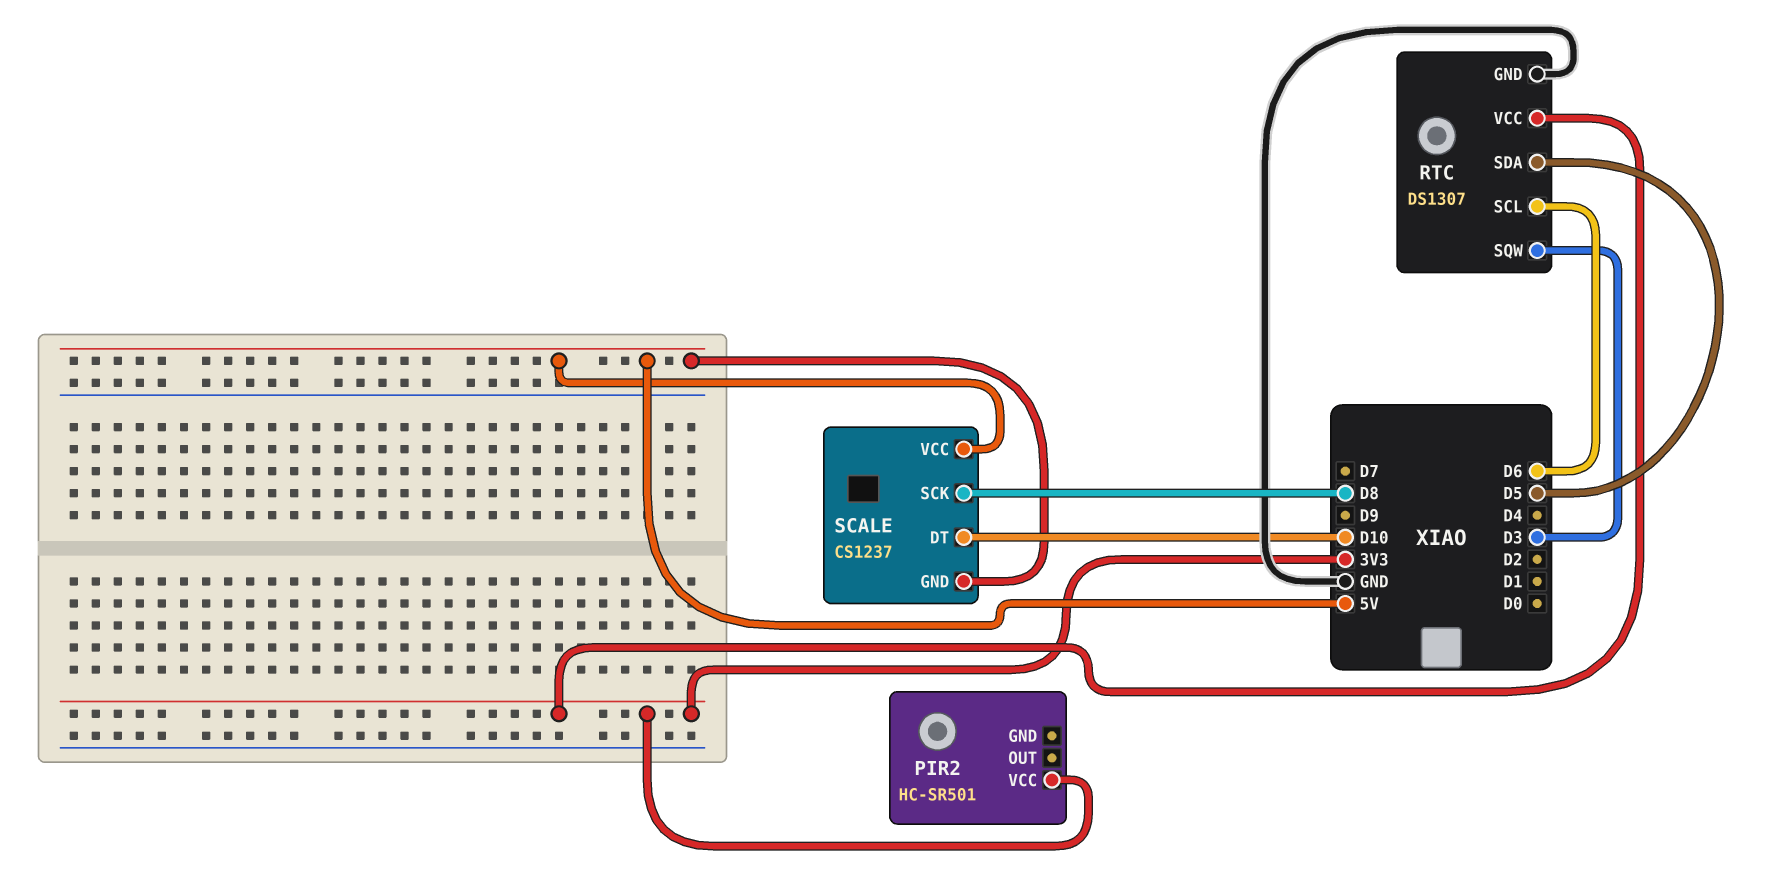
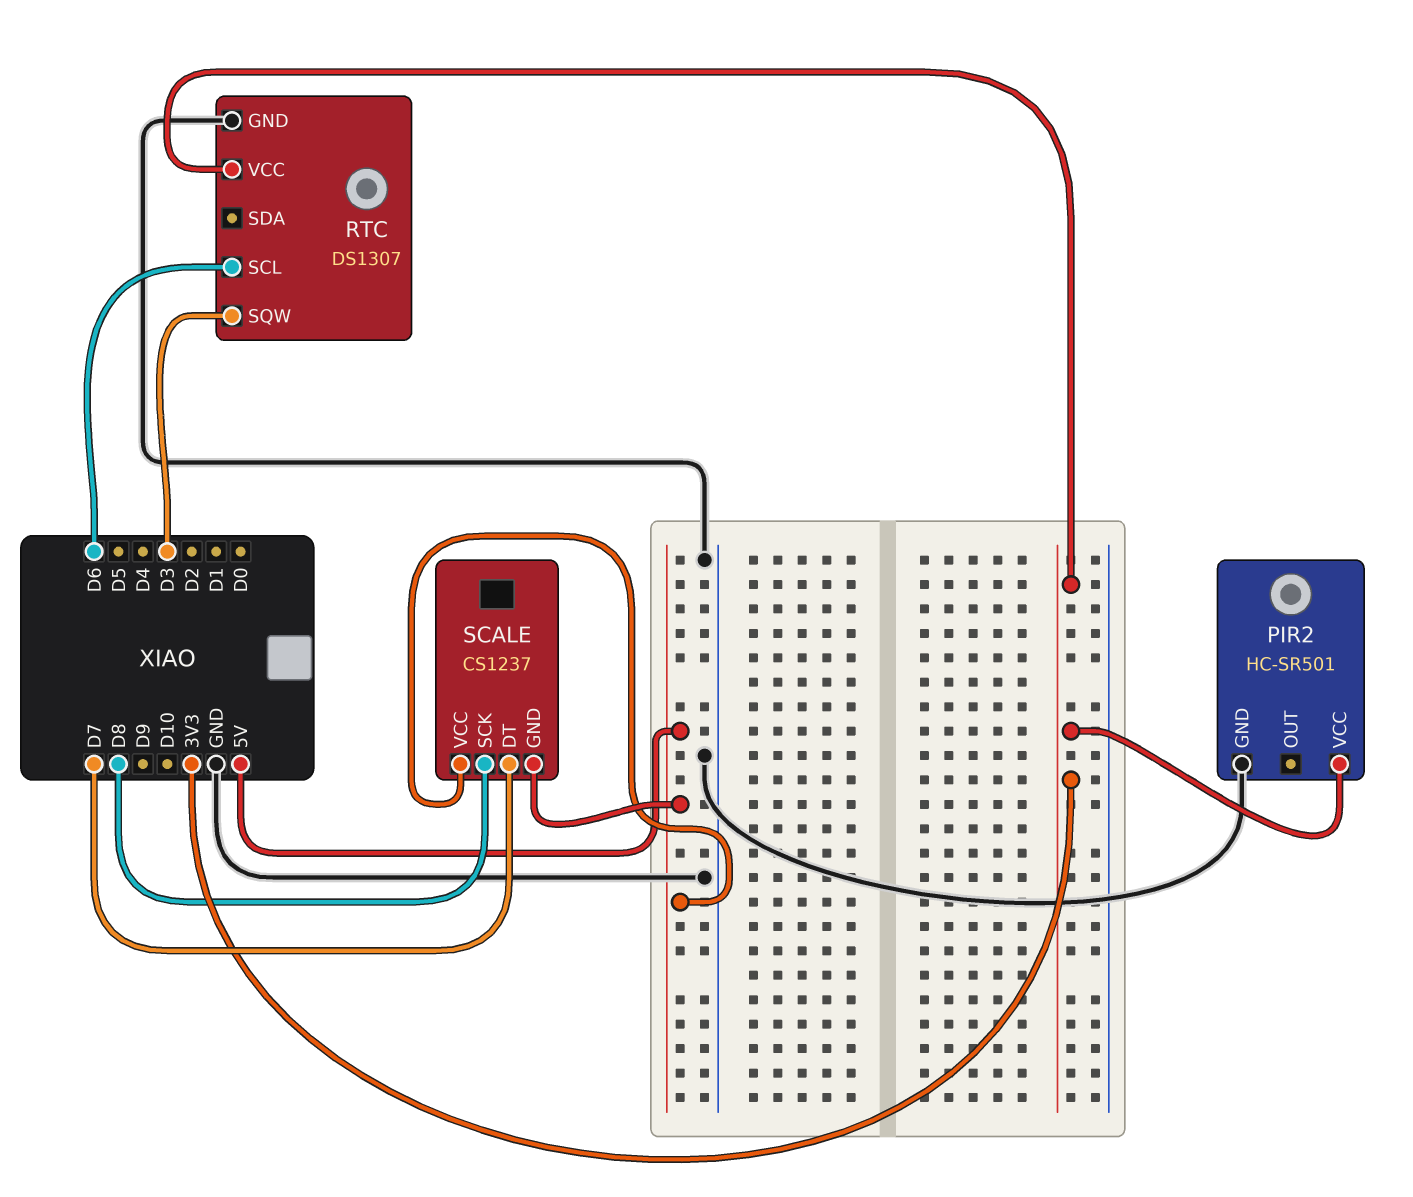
PIR2 pin GND: none -> GND
RTC pin SDA: D5 -> none
SCALE pin DT: D10 -> D7

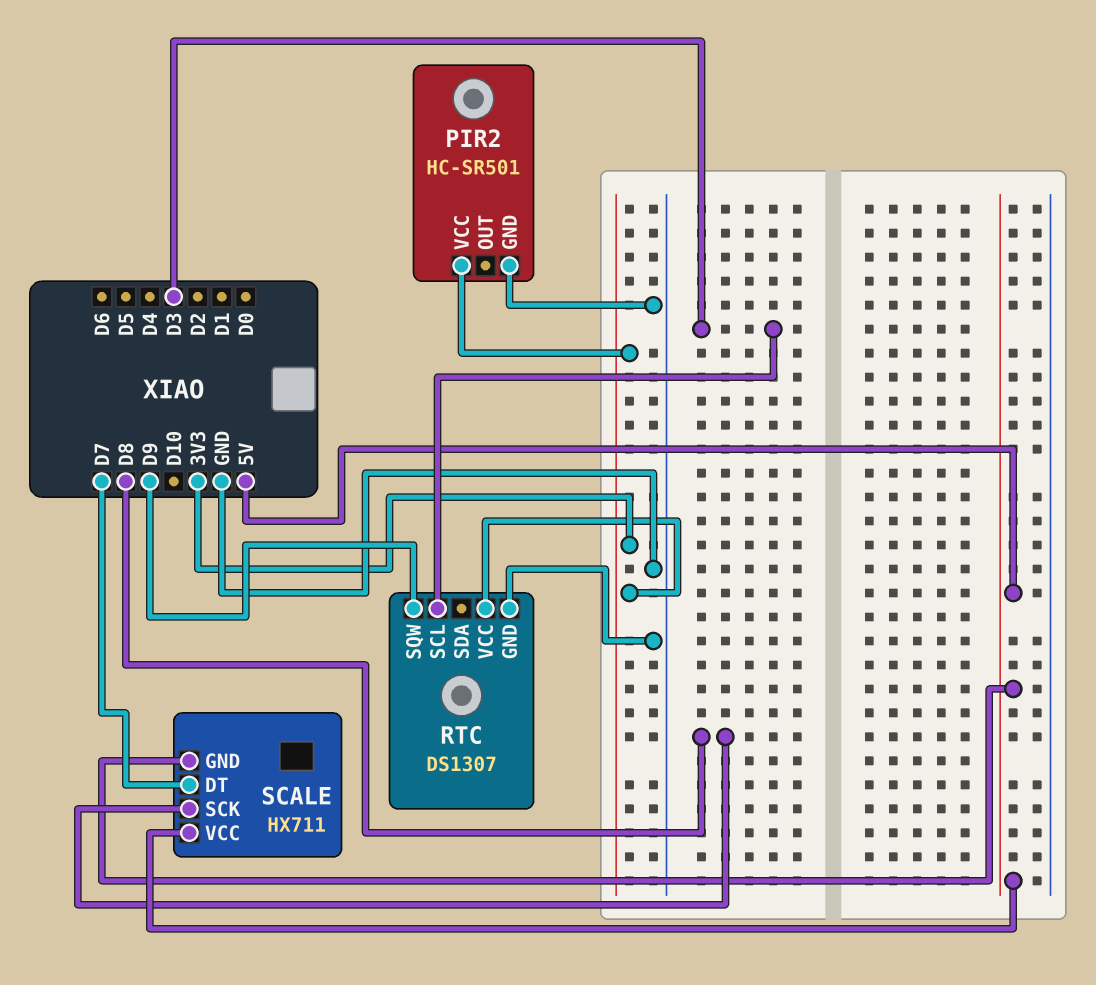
RTC pin SCL: D6 -> D3
RTC pin SQW: D3 -> D9
SCALE: CS1237 -> HX711

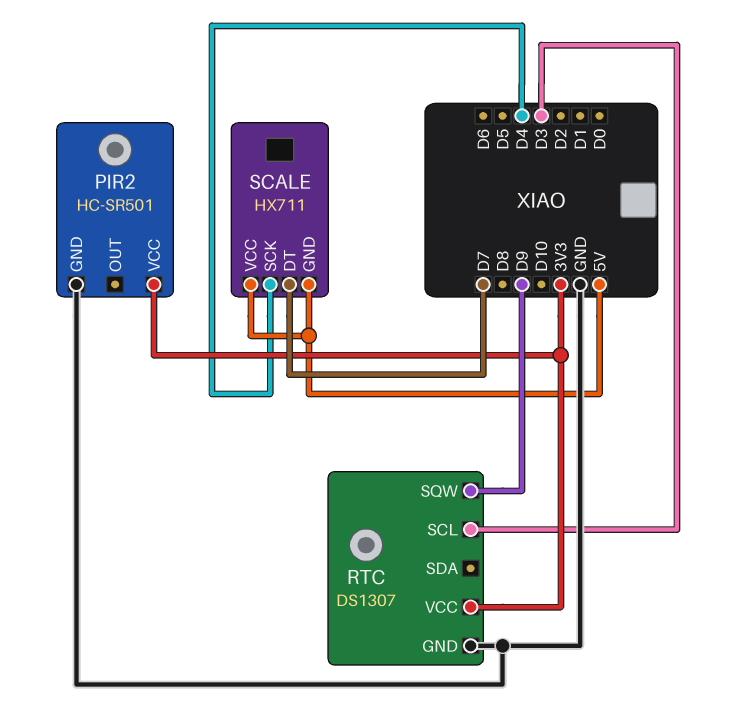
SCALE pin SCK: D8 -> D4

